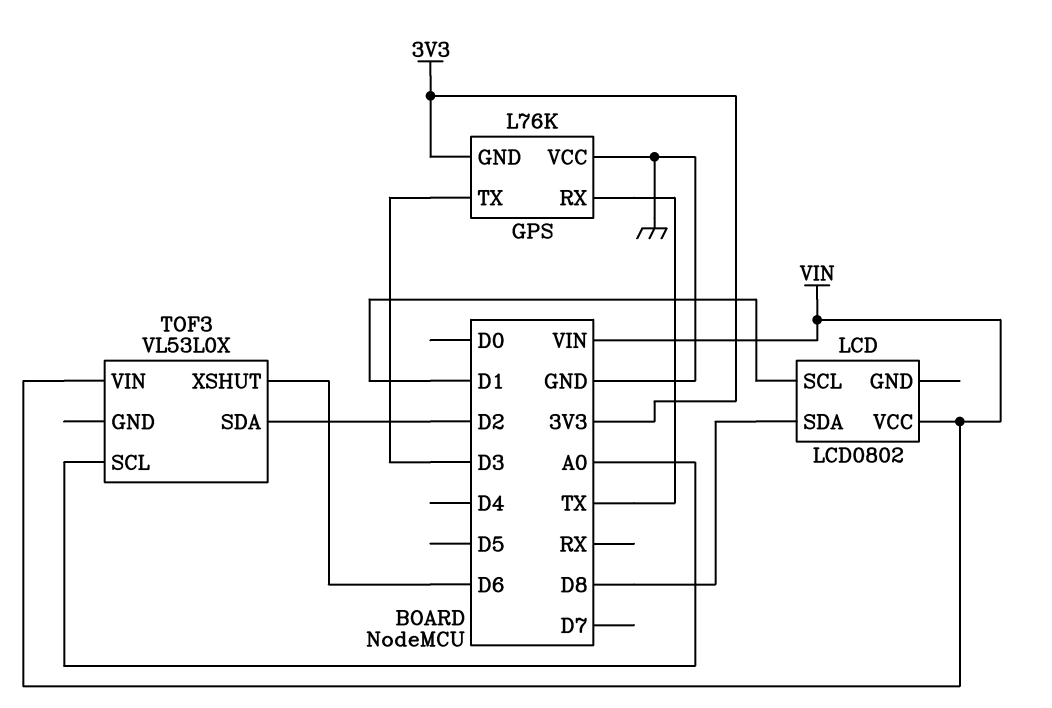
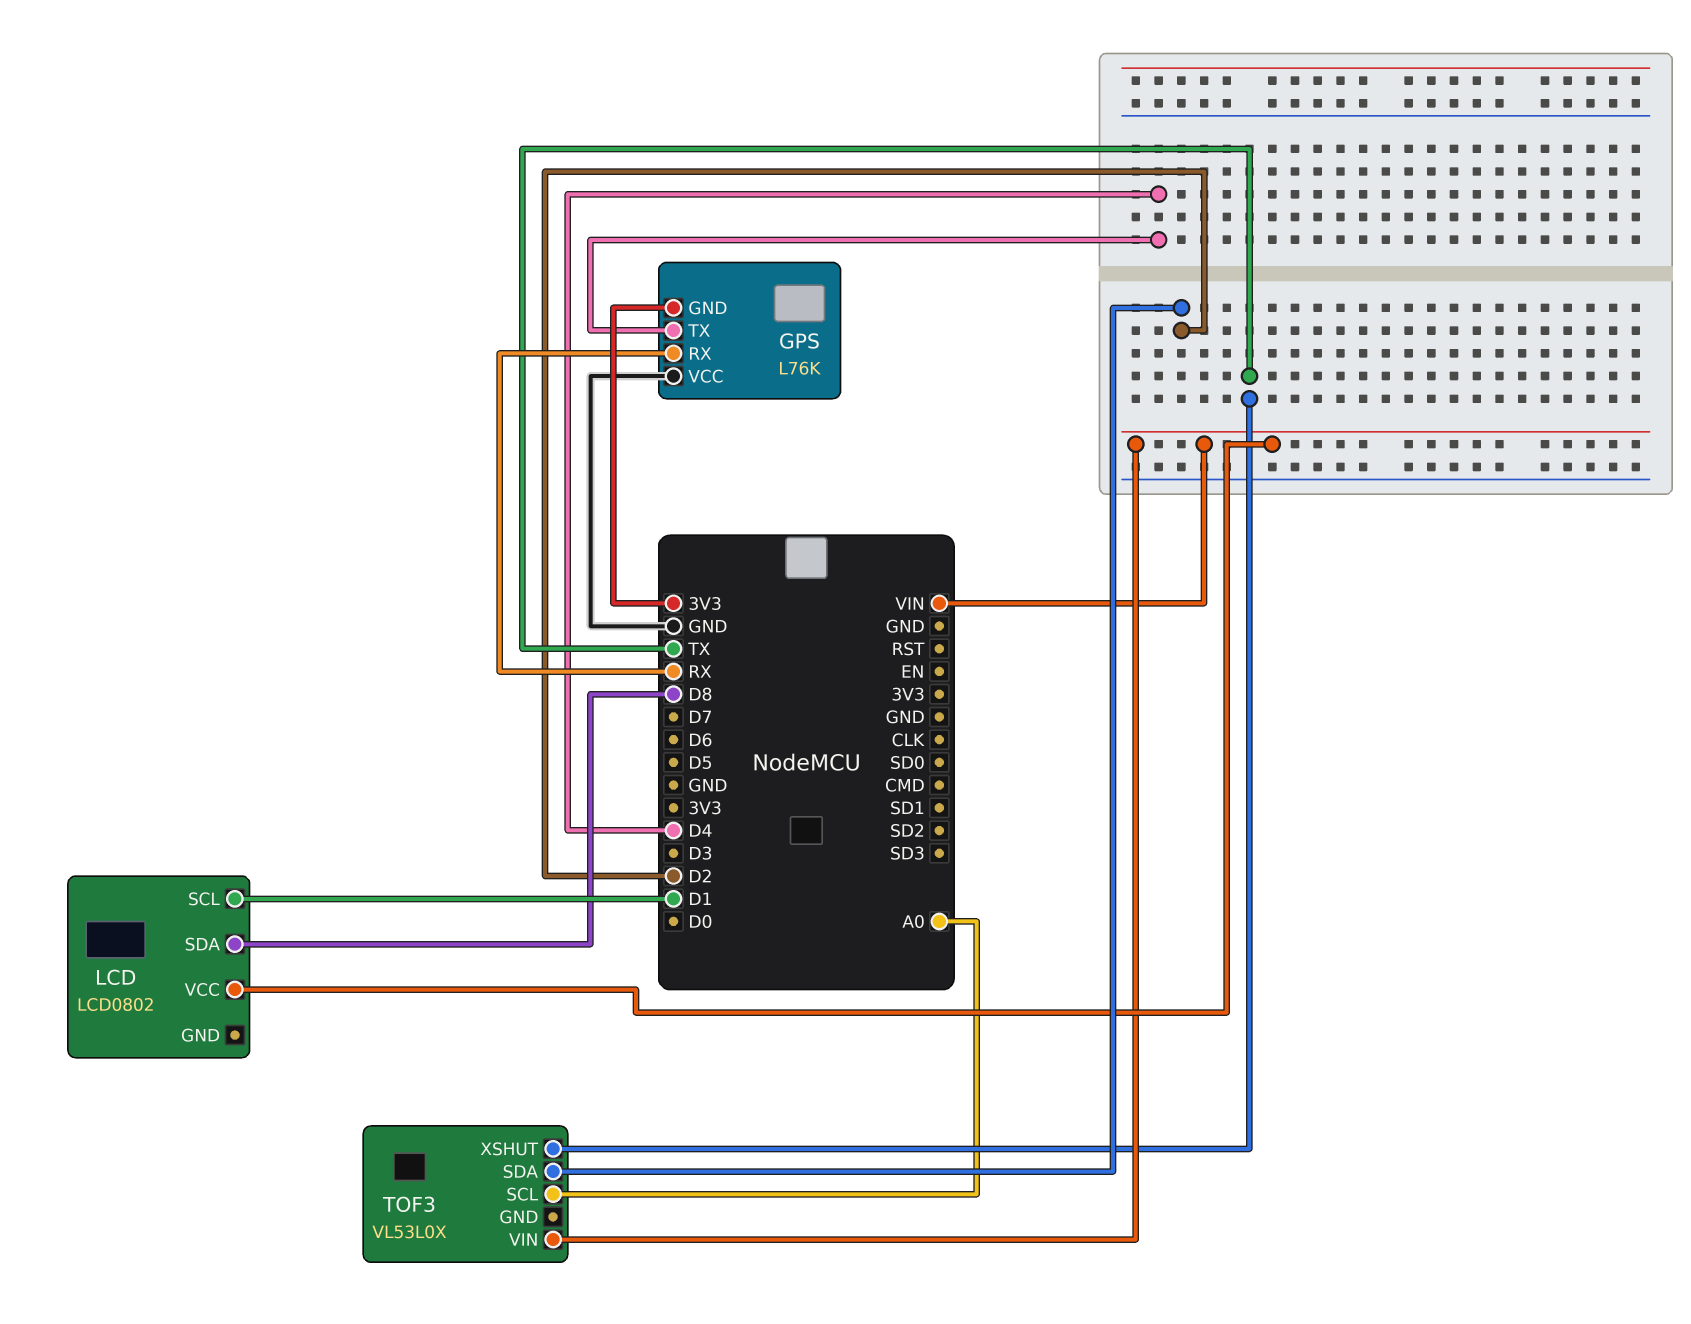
GPS pin RX: TX -> RX
GPS pin TX: D3 -> D4
TOF3 pin XSHUT: D6 -> TX

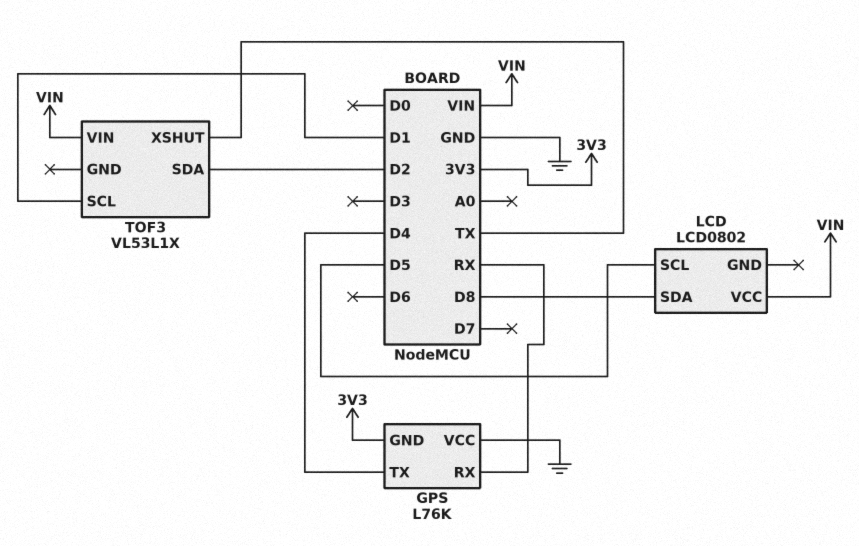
LCD pin SCL: D1 -> D5
TOF3: VL53L0X -> VL53L1X
TOF3 pin SCL: A0 -> D1

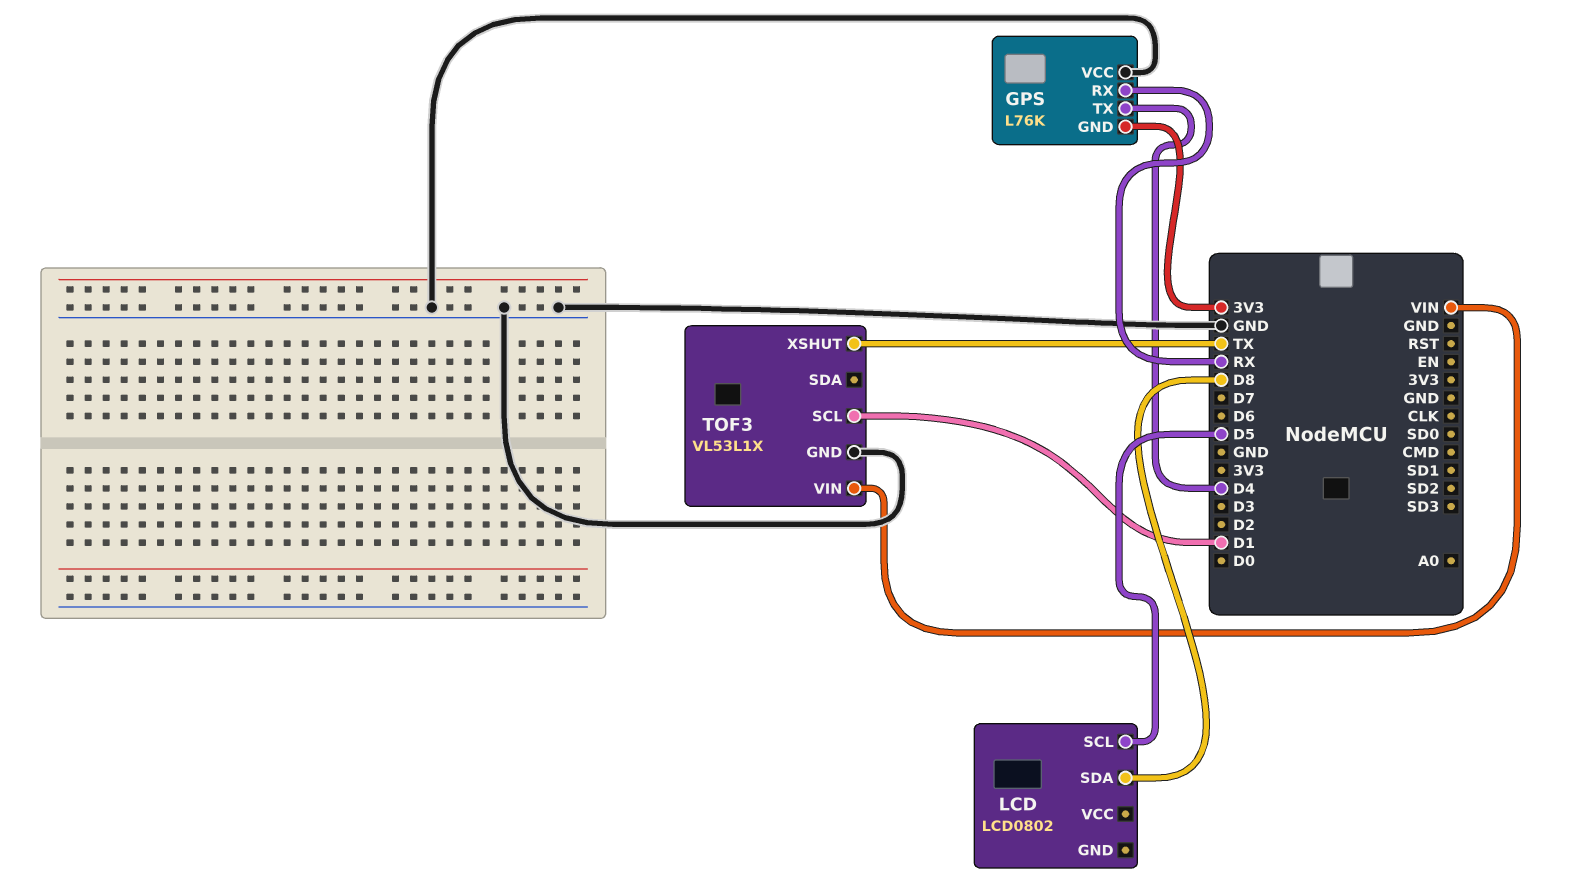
LCD pin VCC: VIN -> none
TOF3 pin GND: none -> GND
TOF3 pin SDA: D2 -> none

